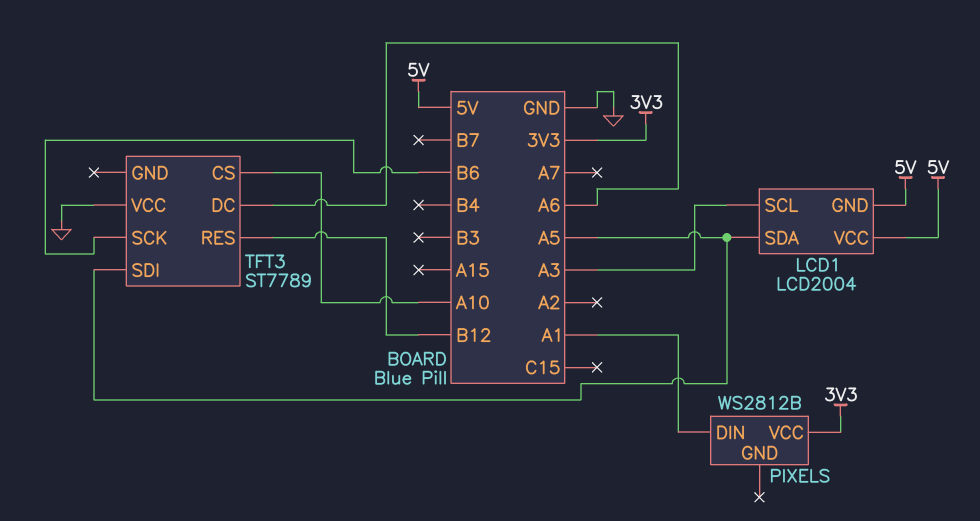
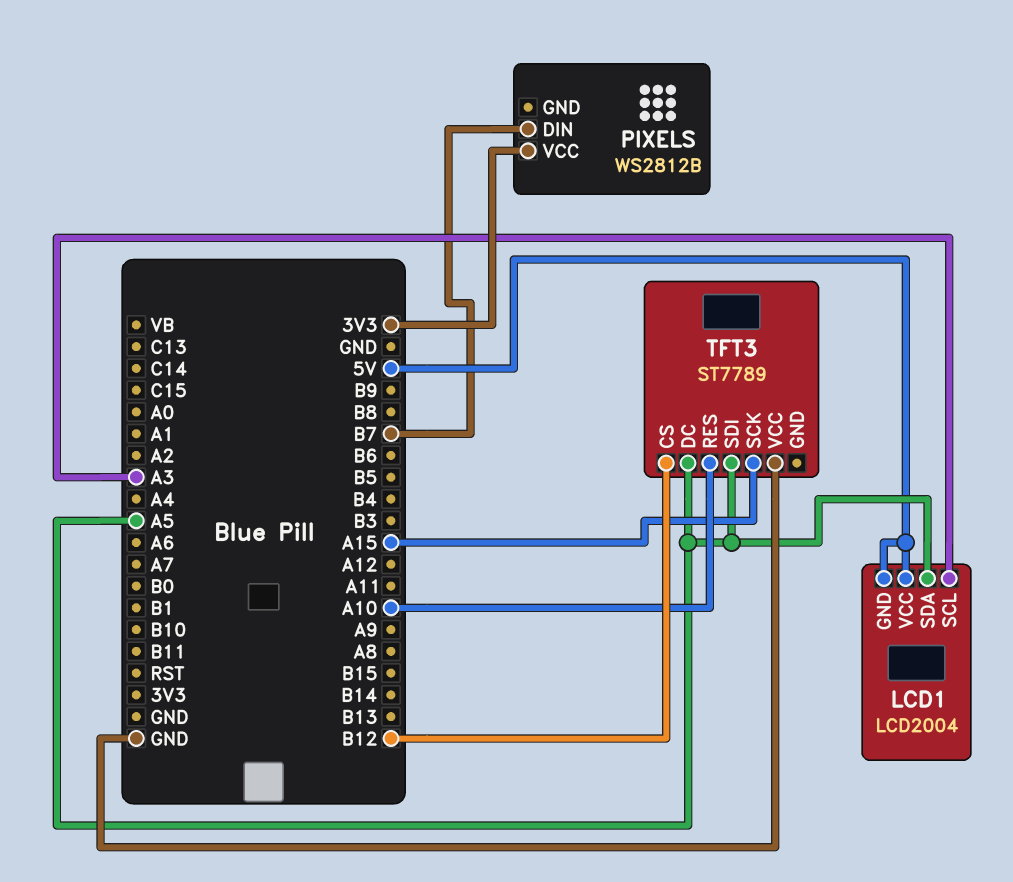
PIXELS pin DIN: A1 -> B7
TFT3 pin CS: A10 -> B12
TFT3 pin DC: A6 -> A5
TFT3 pin RES: B12 -> A10
TFT3 pin SCK: B6 -> A15

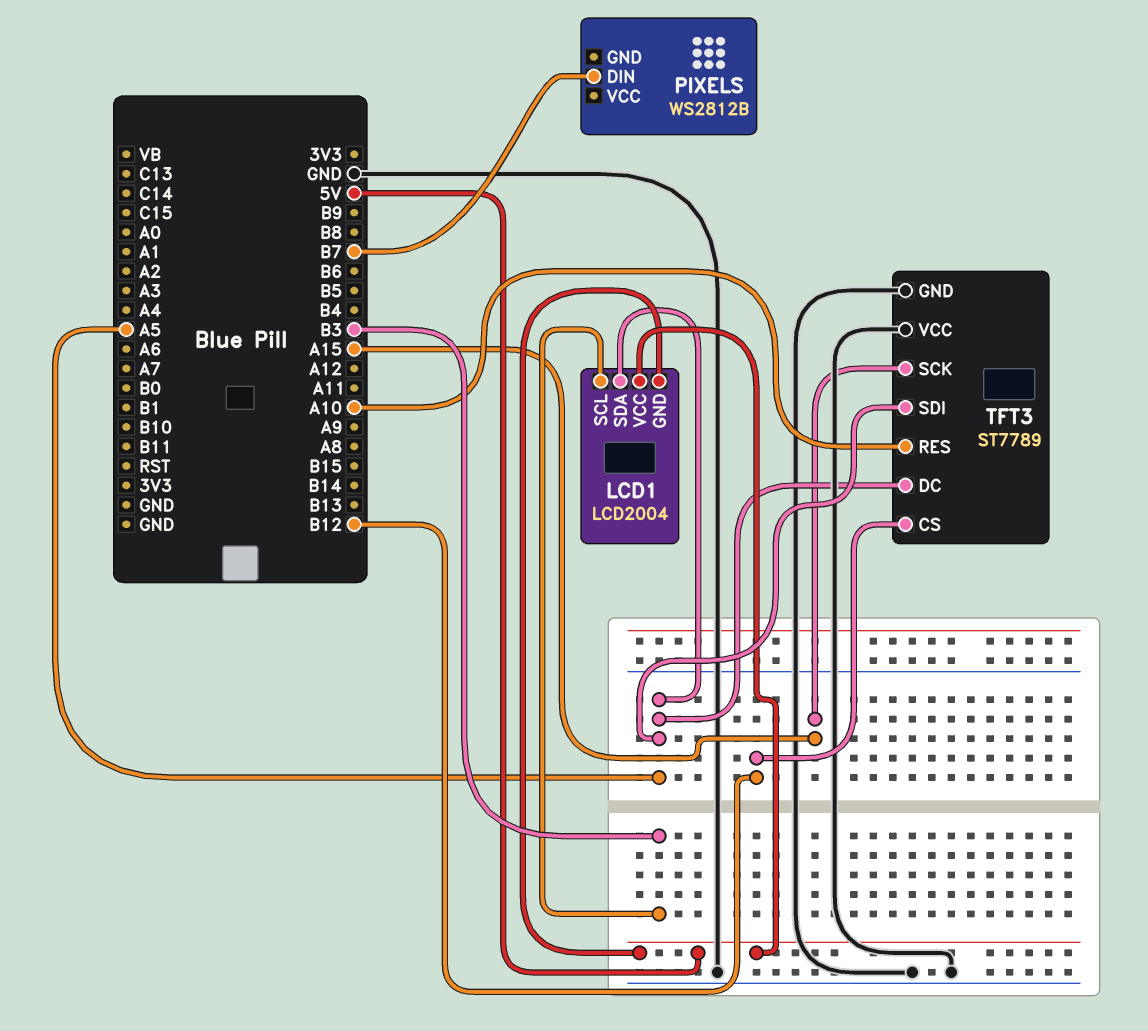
LCD1 pin SCL: A3 -> B3
PIXELS pin VCC: 3V3 -> none
TFT3 pin GND: none -> GND

